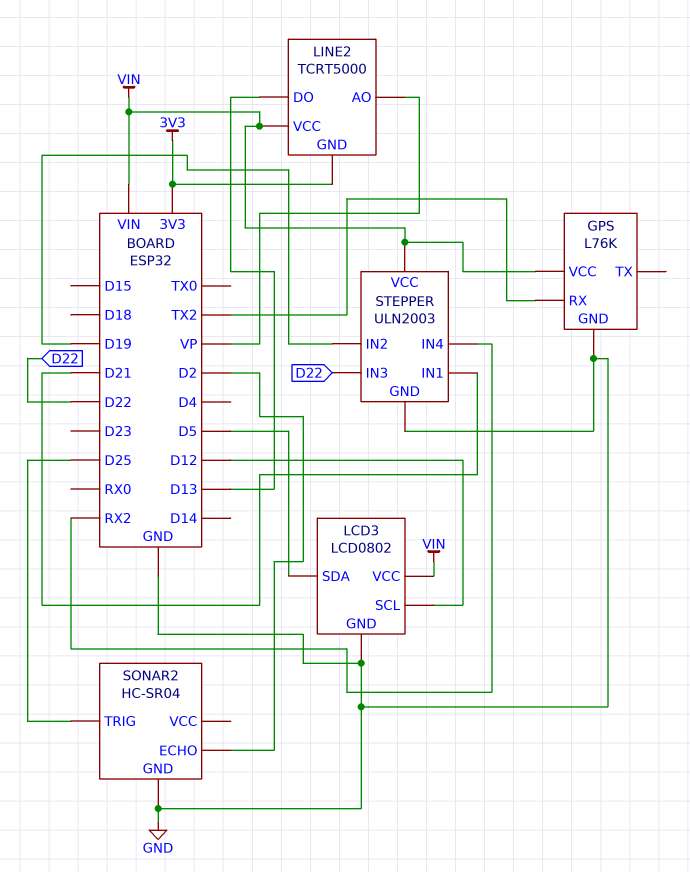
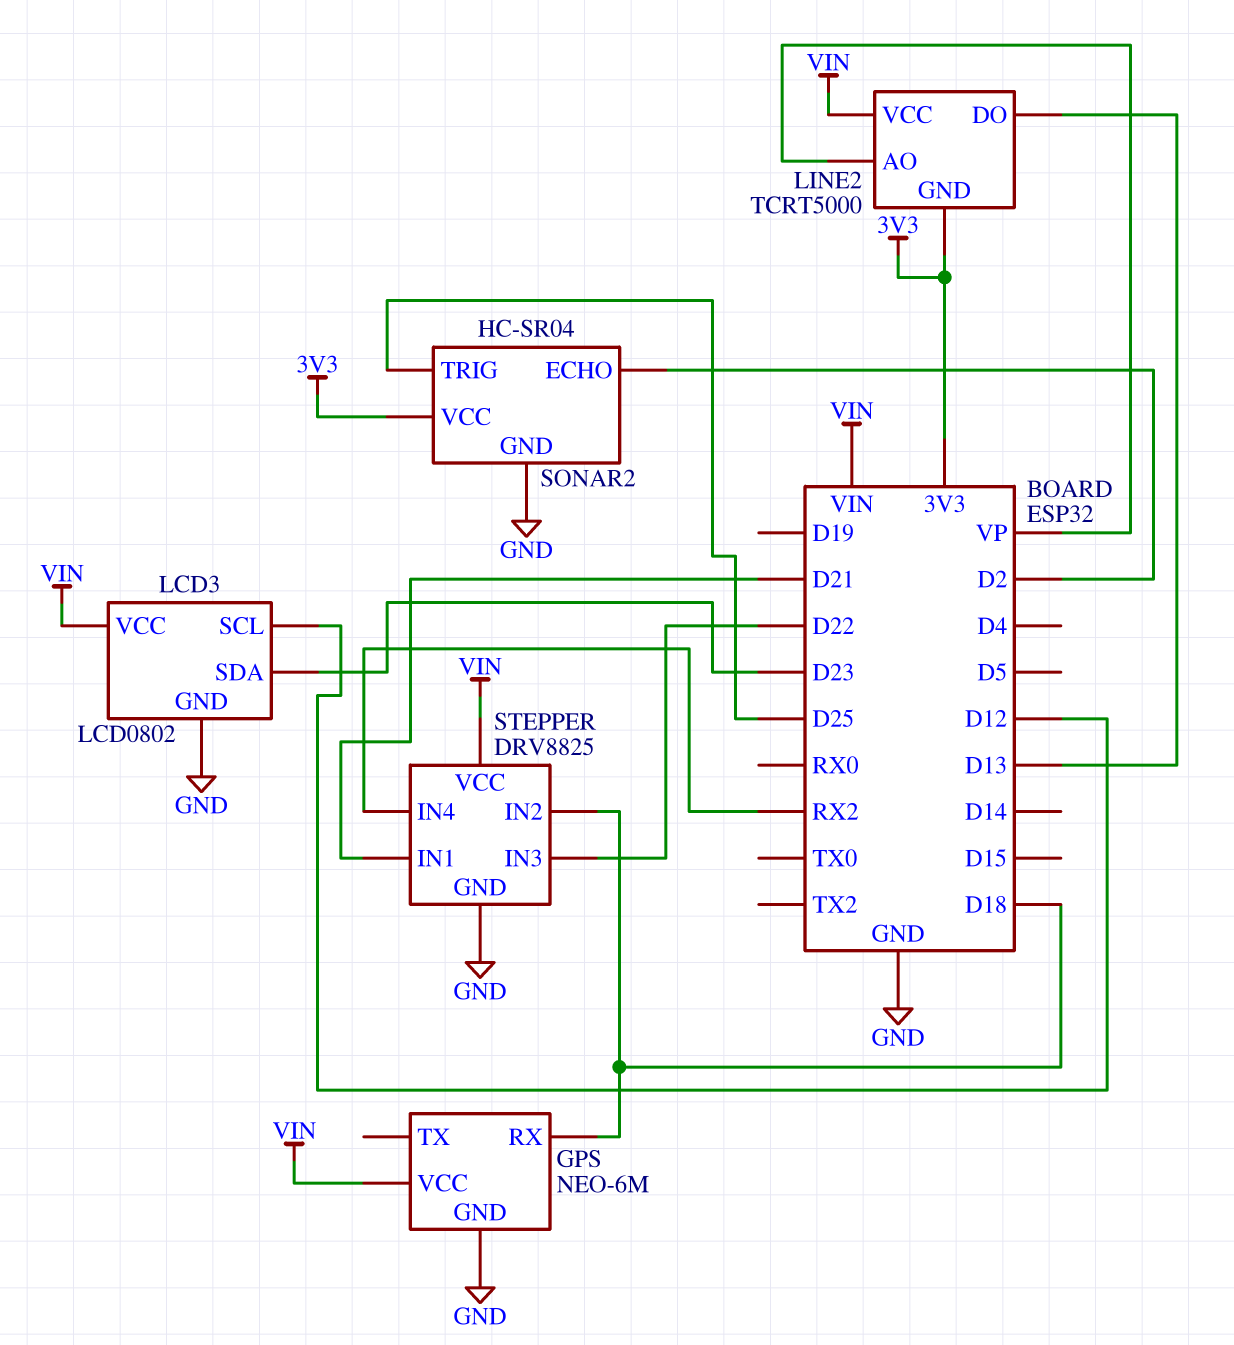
GPS: L76K -> NEO-6M
GPS pin RX: TX2 -> D18
LCD3 pin SDA: D5 -> D23
SONAR2 pin VCC: none -> 3V3
STEPPER: ULN2003 -> DRV8825
STEPPER pin IN2: D19 -> D18

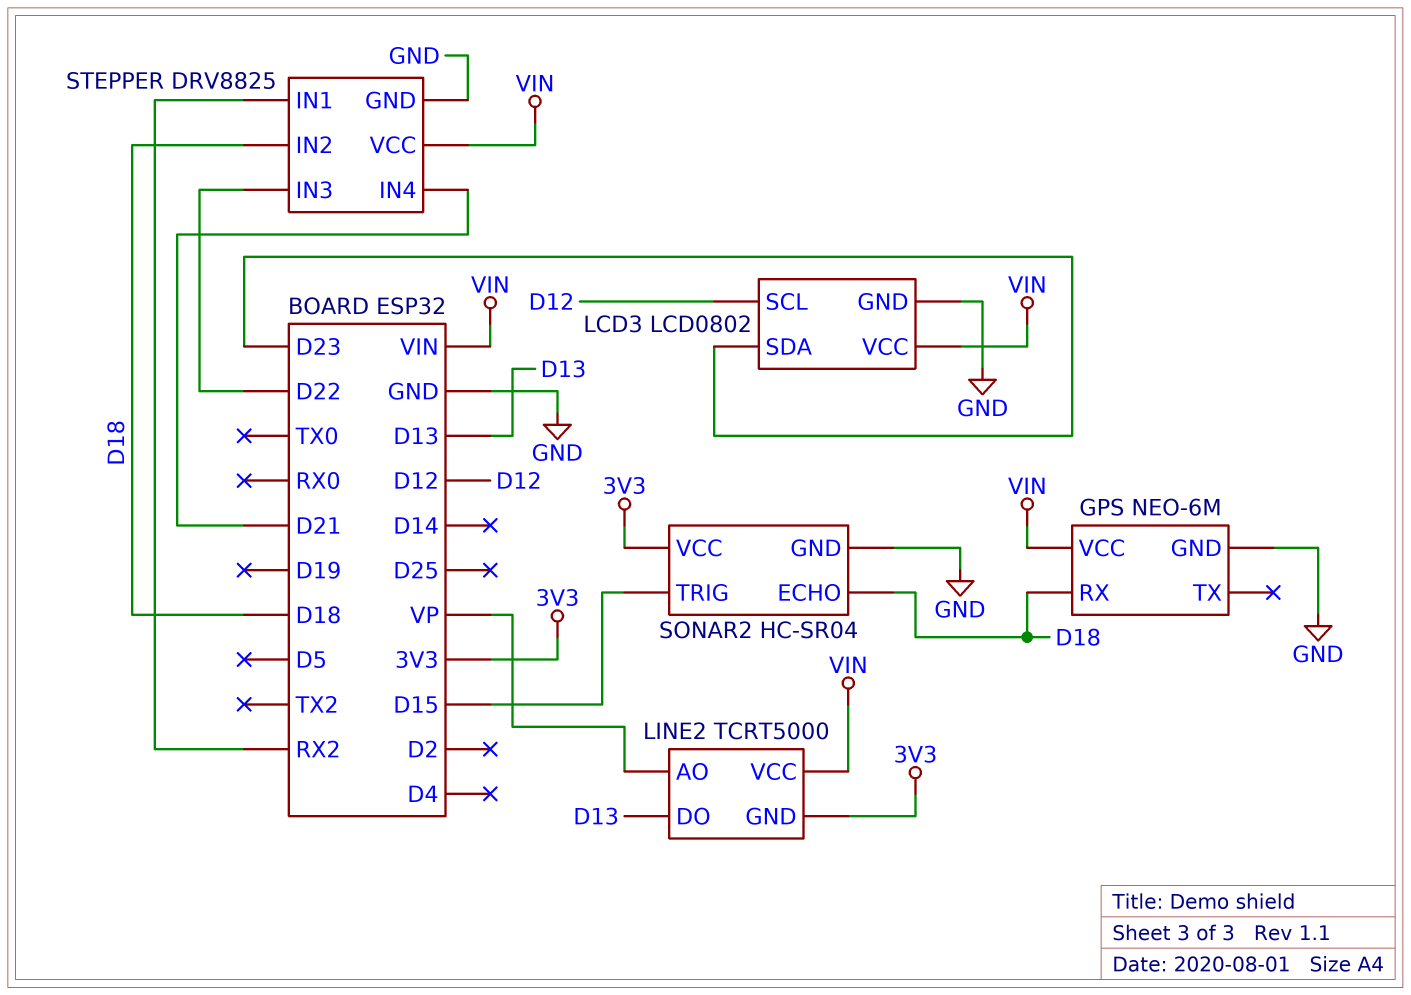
SONAR2 pin ECHO: D2 -> D18
SONAR2 pin TRIG: D25 -> D15
STEPPER pin IN1: D21 -> RX2
STEPPER pin IN4: RX2 -> D21

